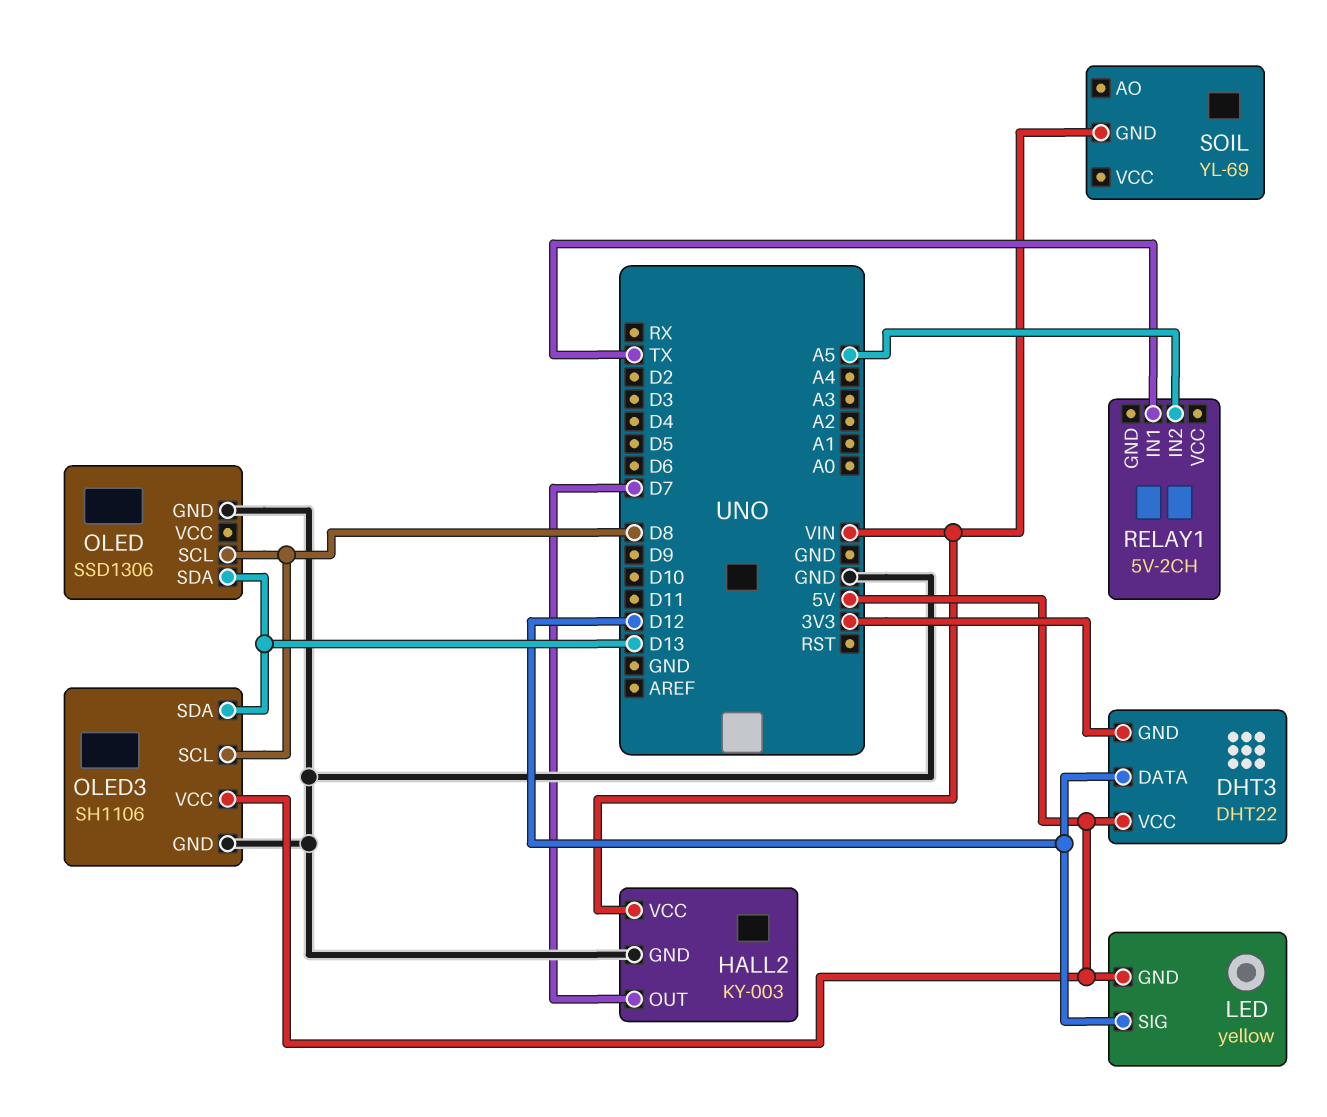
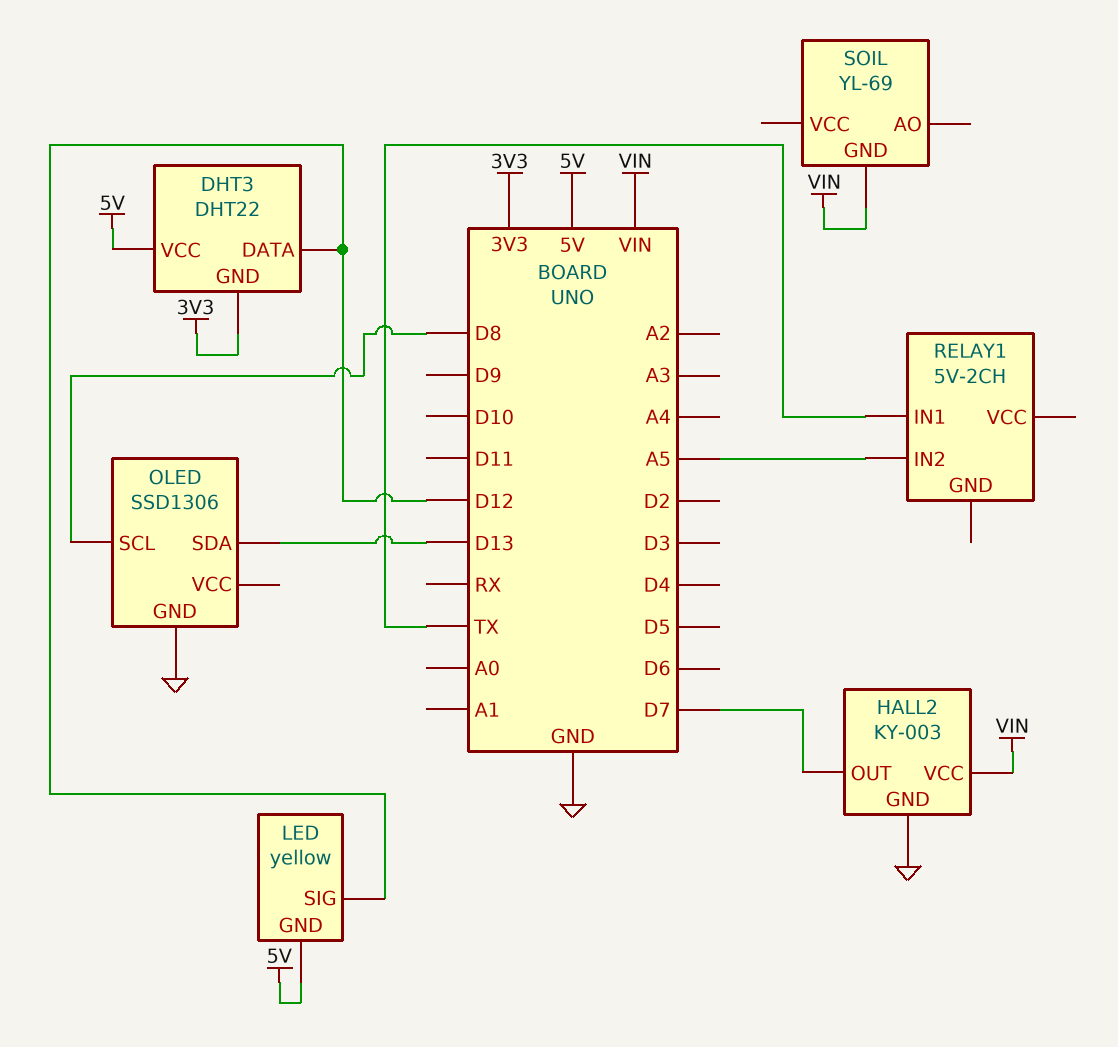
OLED3: SH1106 -> none
OLED3 pin GND: GND -> none
OLED3 pin SCL: D8 -> none
OLED3 pin SDA: D13 -> none
OLED3 pin VCC: 5V -> none

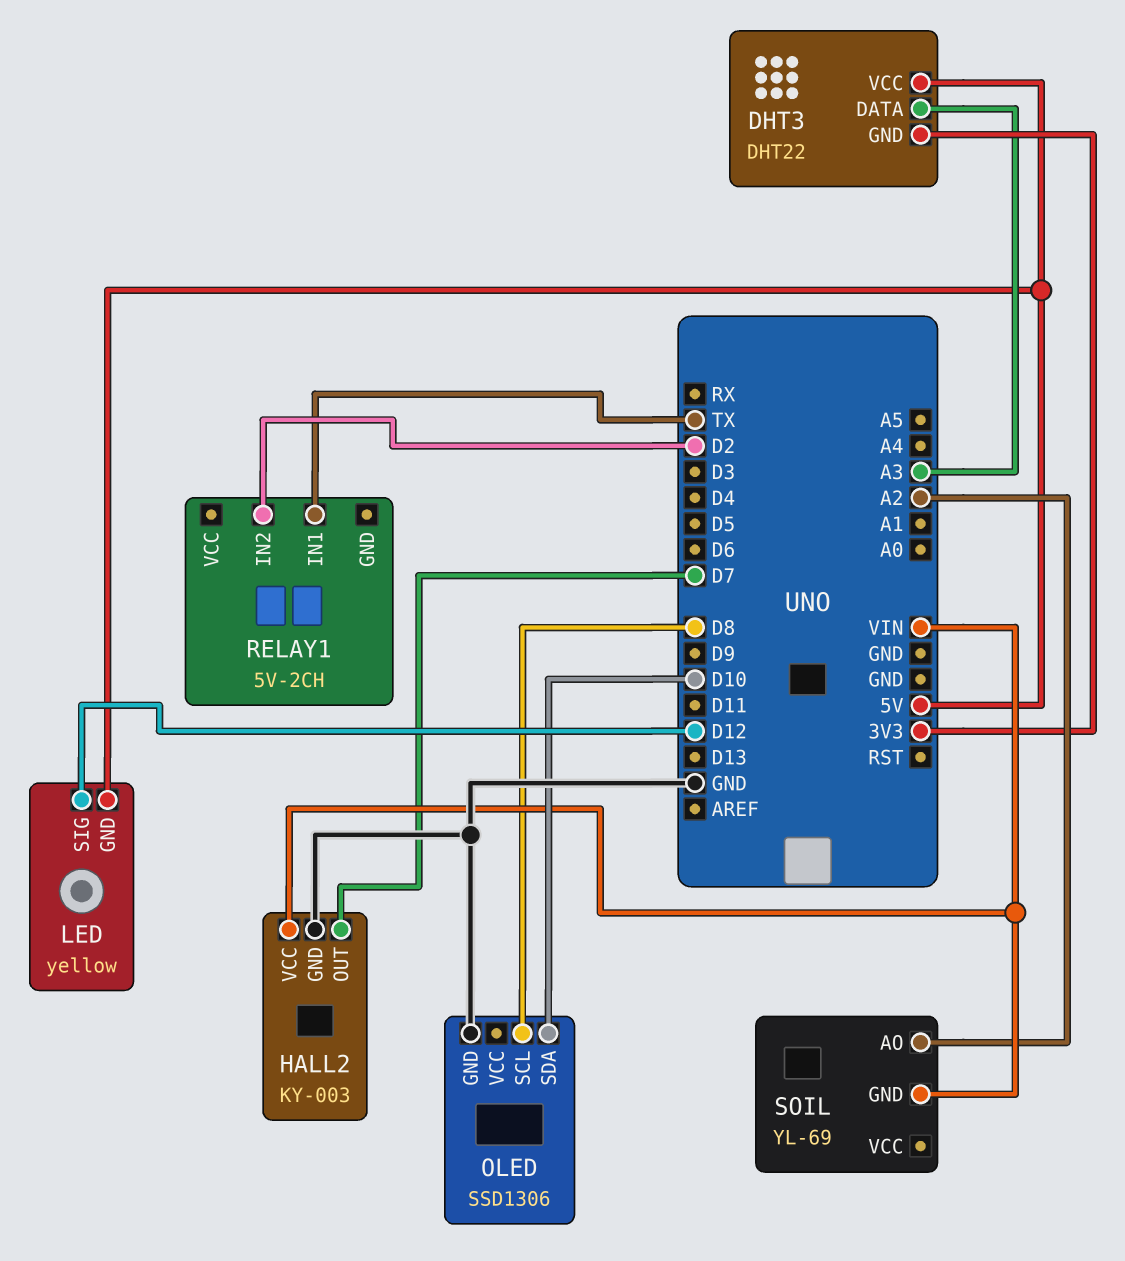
DHT3 pin DATA: D12 -> A3
OLED pin SDA: D13 -> D10
RELAY1 pin IN2: A5 -> D2
SOIL pin AO: none -> A2

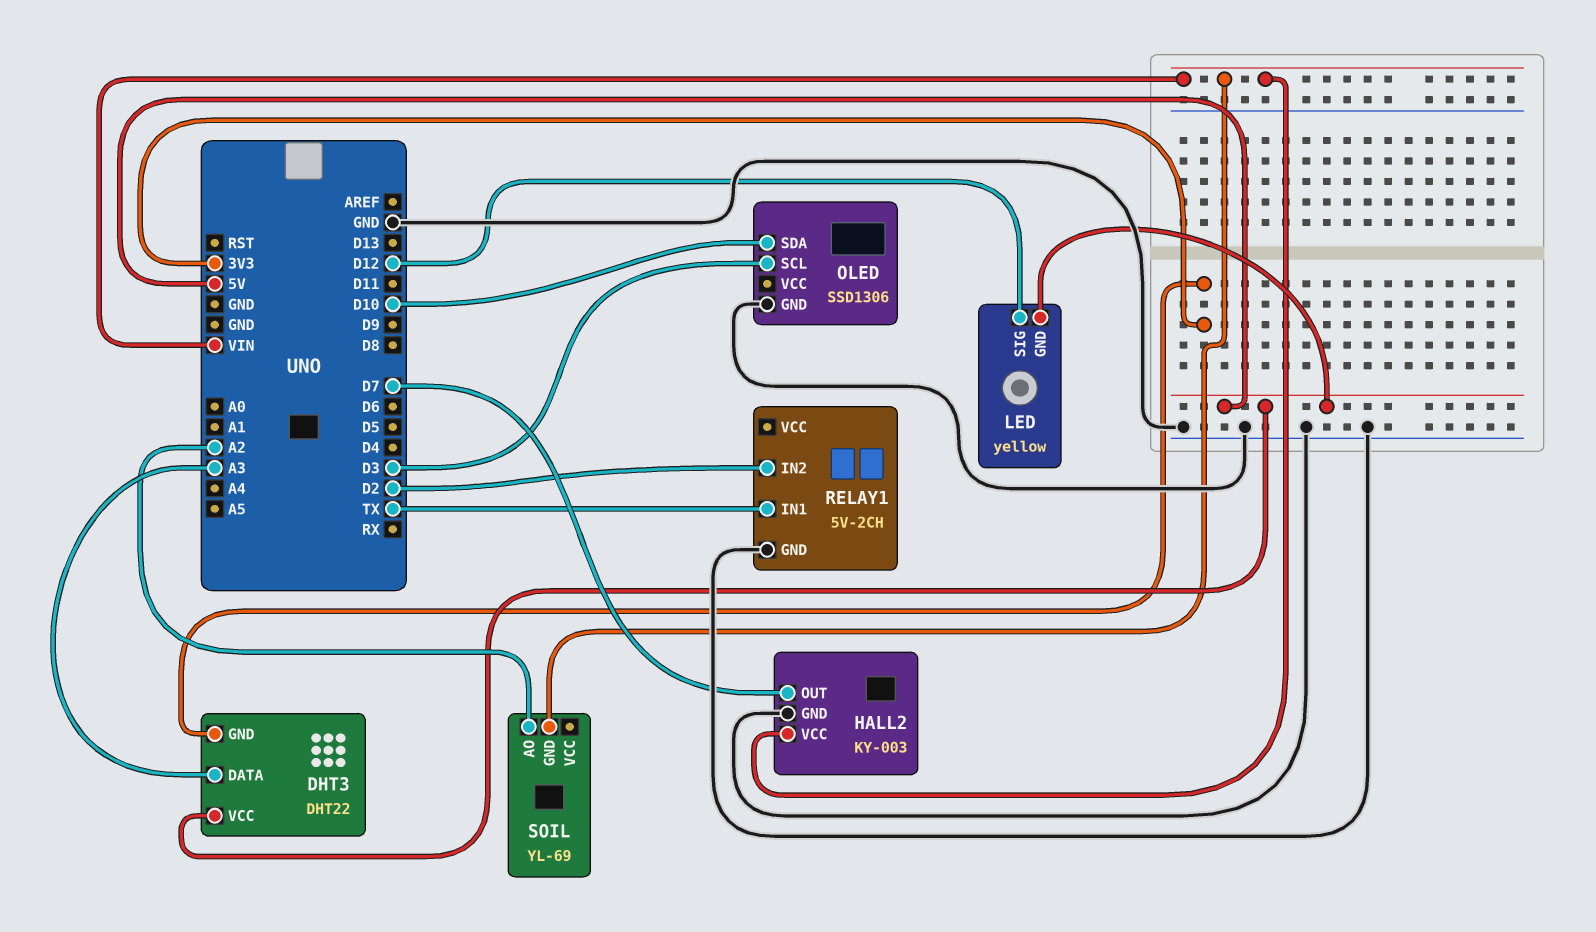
OLED pin SCL: D8 -> D3
RELAY1 pin GND: none -> GND

